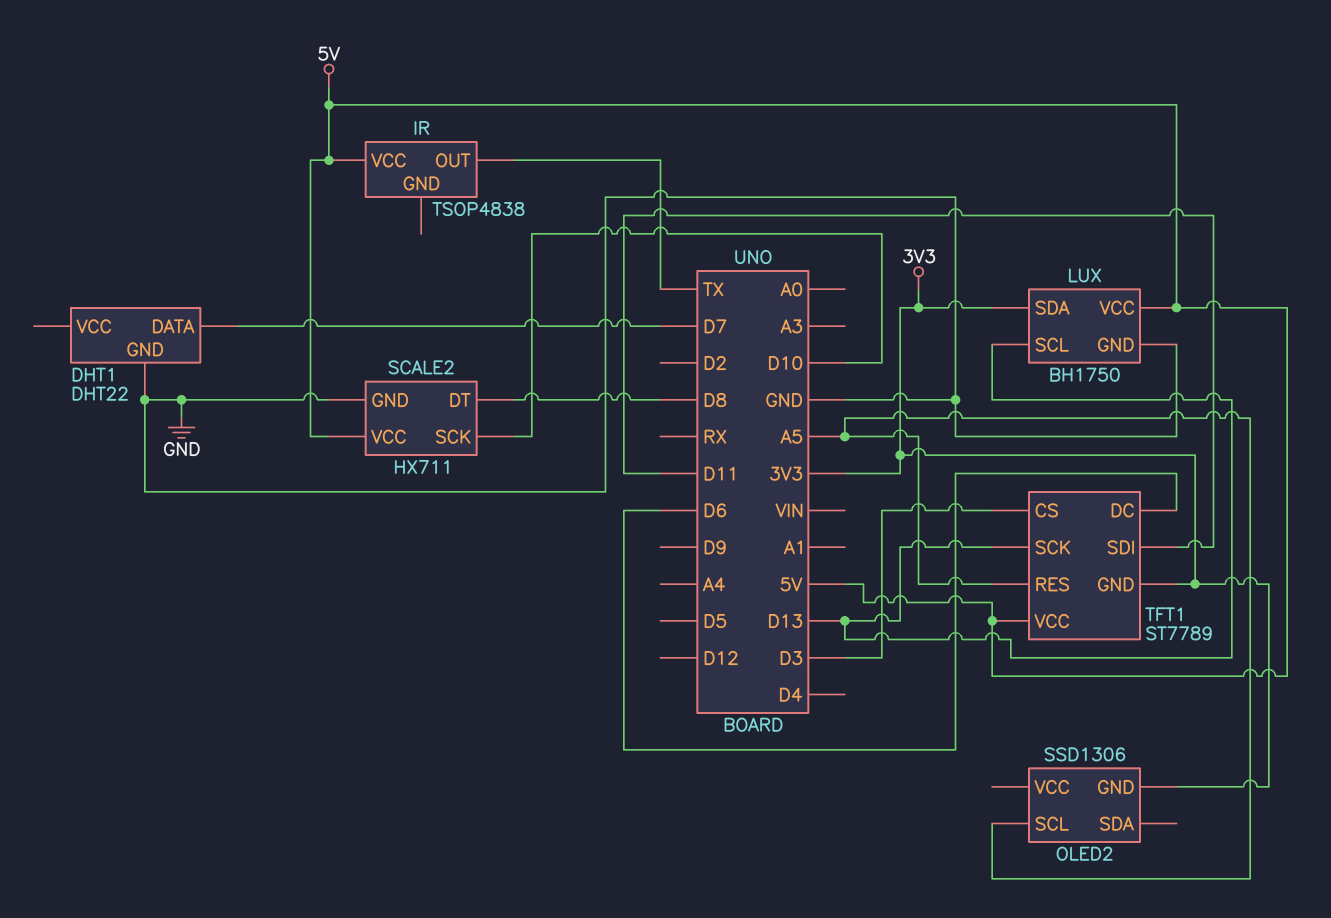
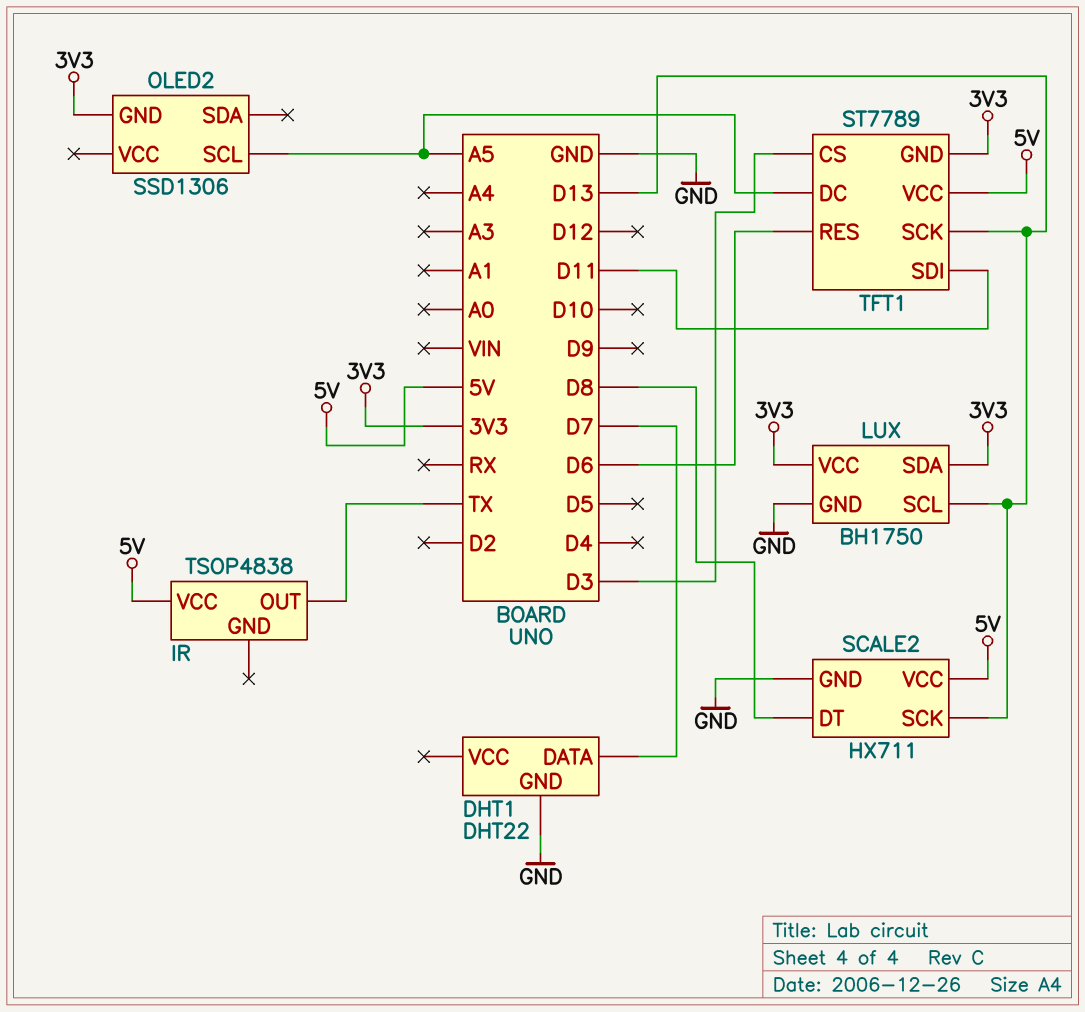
LUX pin VCC: 5V -> 3V3
SCALE2 pin SCK: D10 -> D13
TFT1 pin DC: D6 -> A5
TFT1 pin RES: A5 -> D6

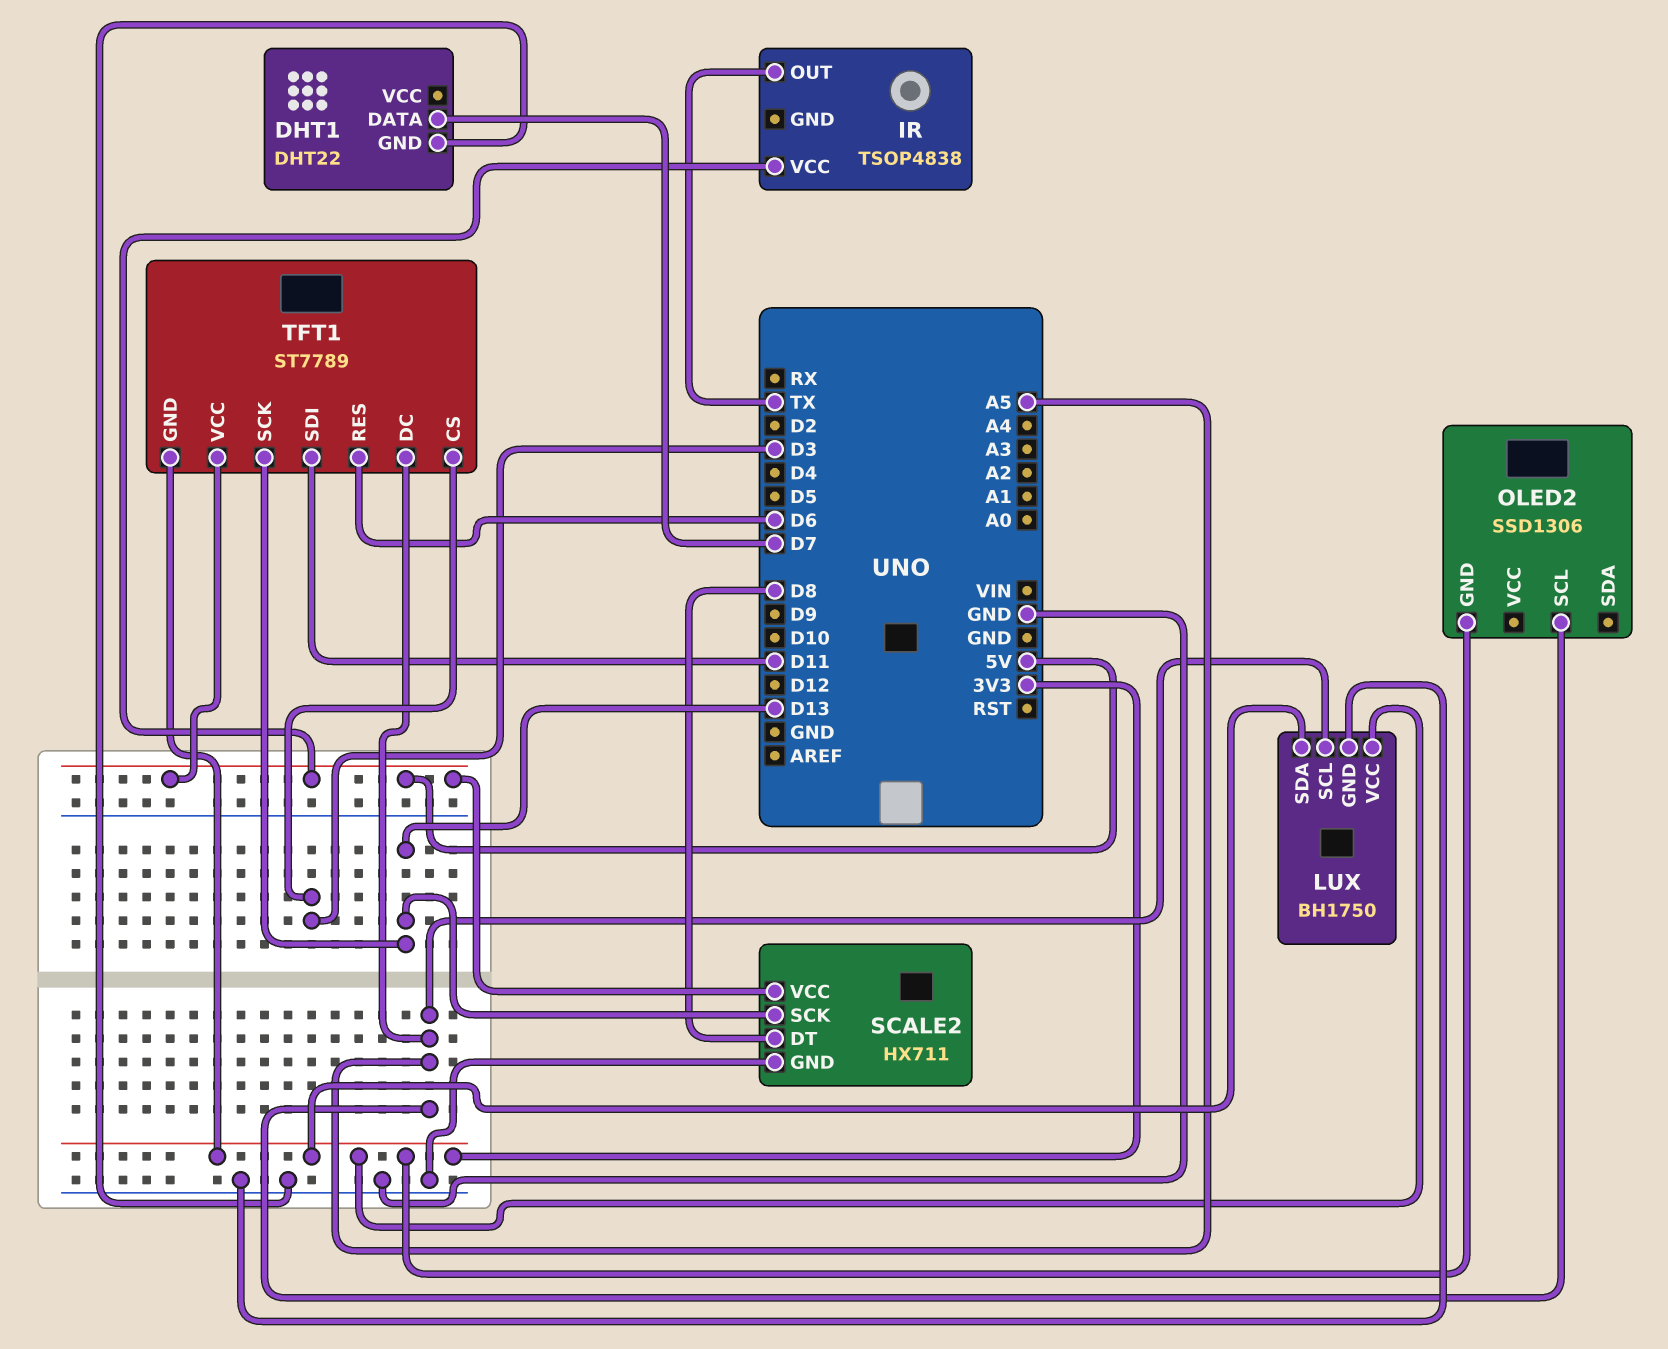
LUX pin SCL: D13 -> A5

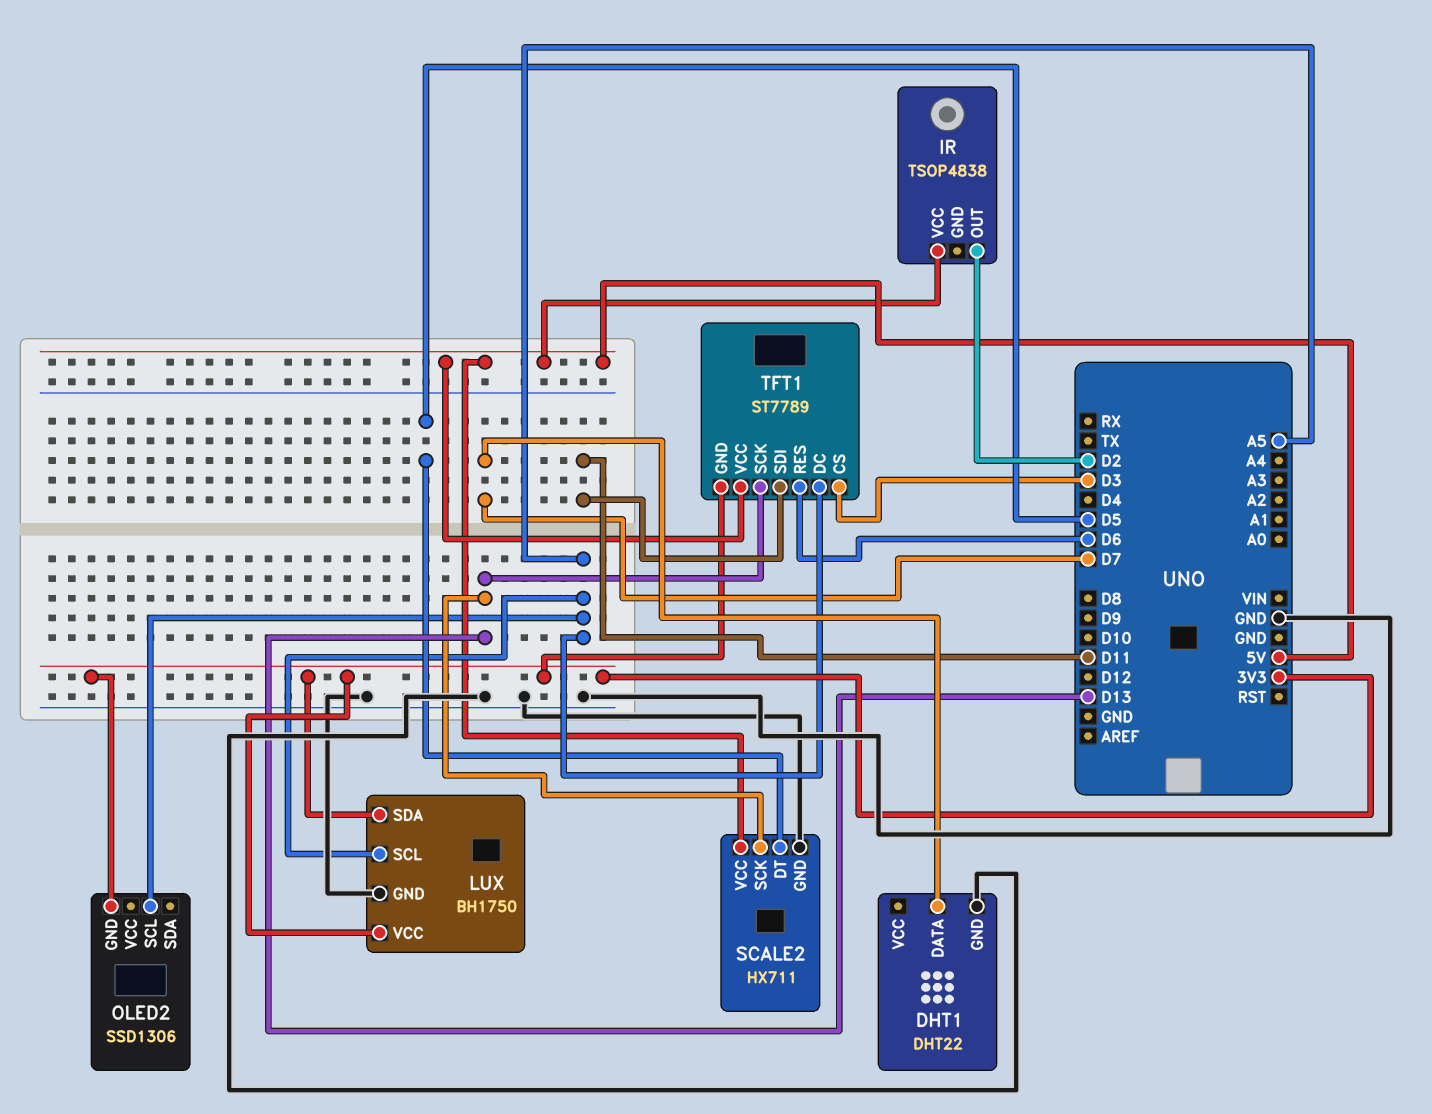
IR pin OUT: TX -> D2
SCALE2 pin DT: D8 -> D5

